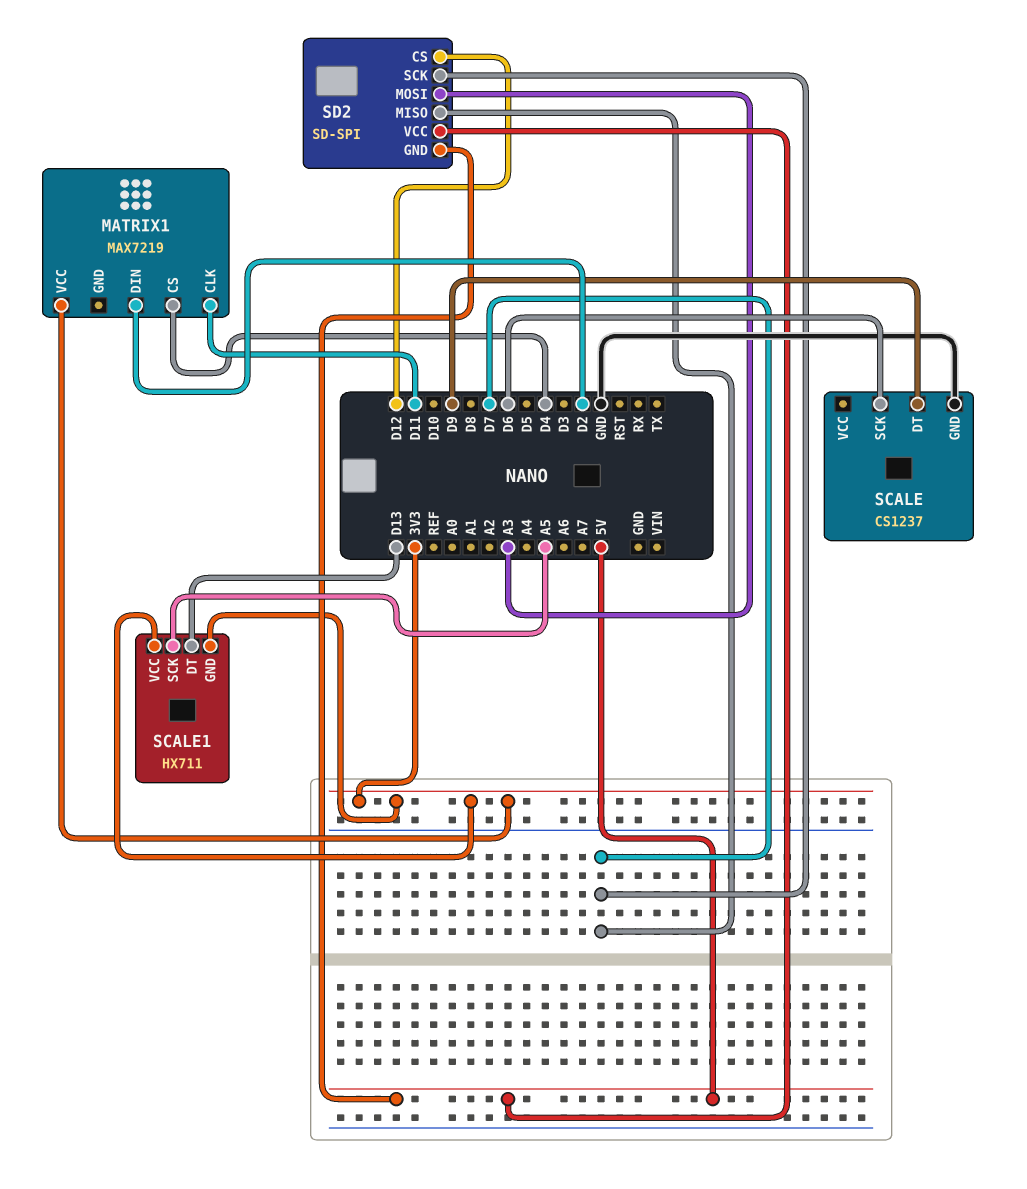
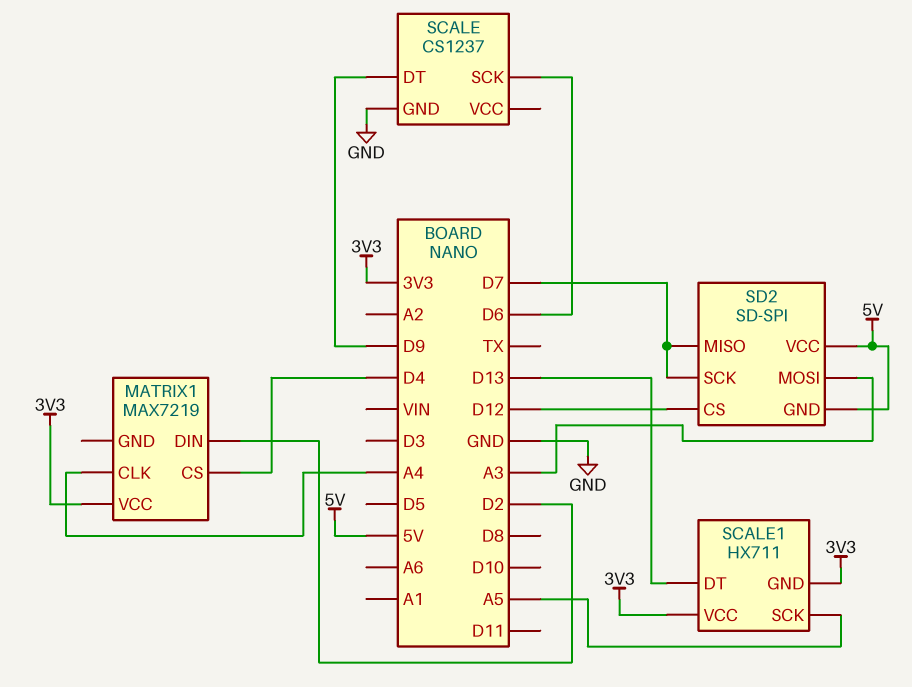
MATRIX1 pin CLK: D11 -> A4

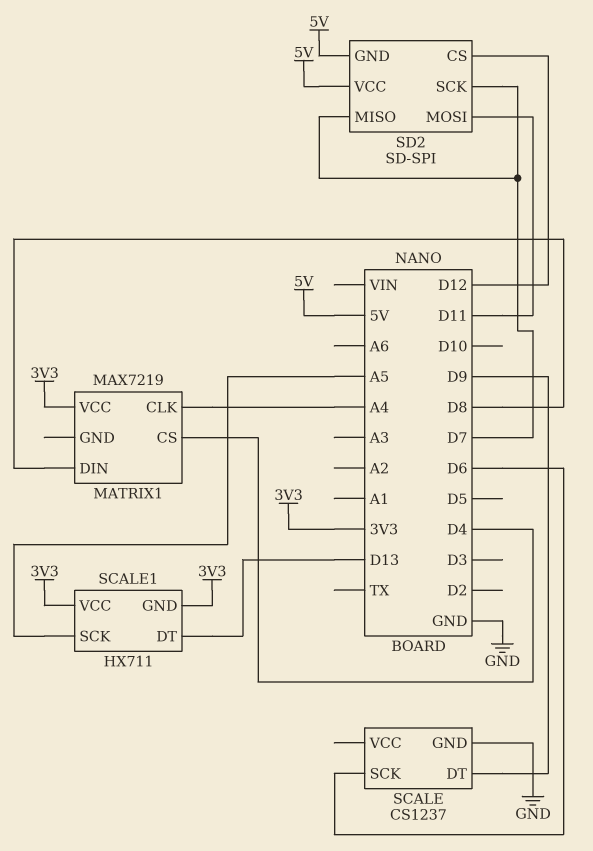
MATRIX1 pin DIN: D2 -> D8
SD2 pin MOSI: A3 -> D11

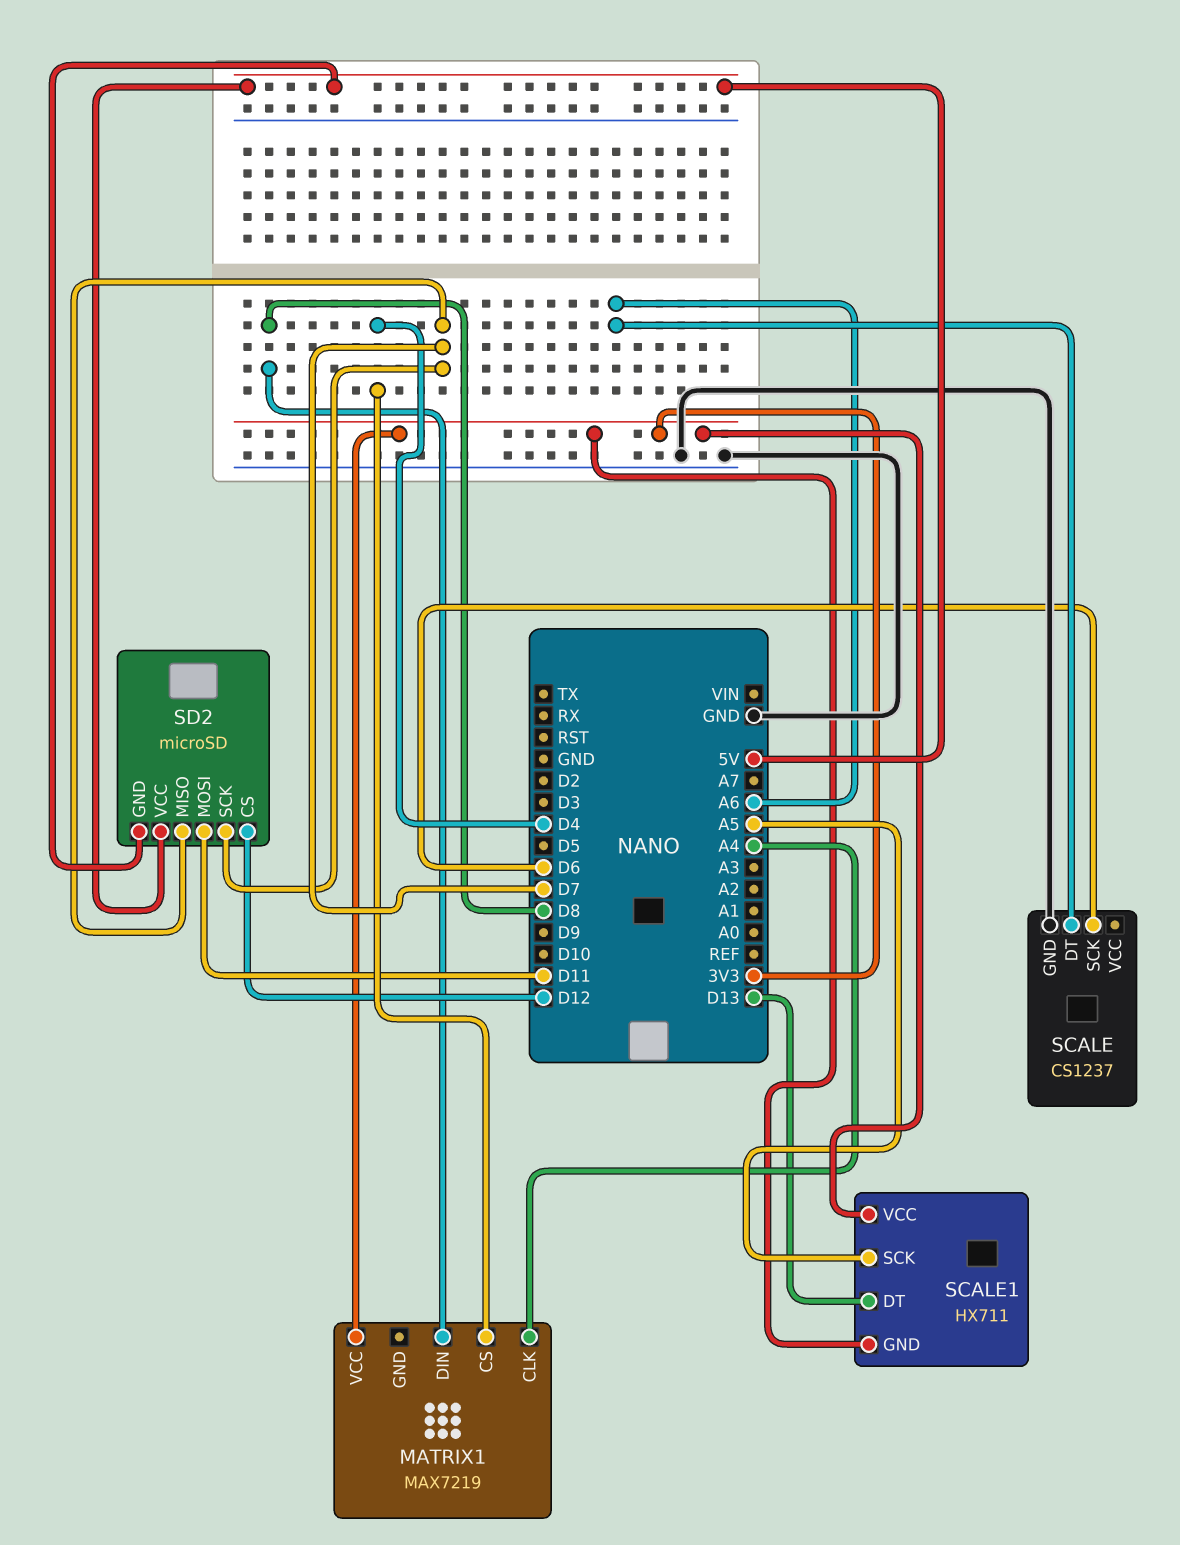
SCALE pin DT: D9 -> A6
SD2: SD-SPI -> microSD

